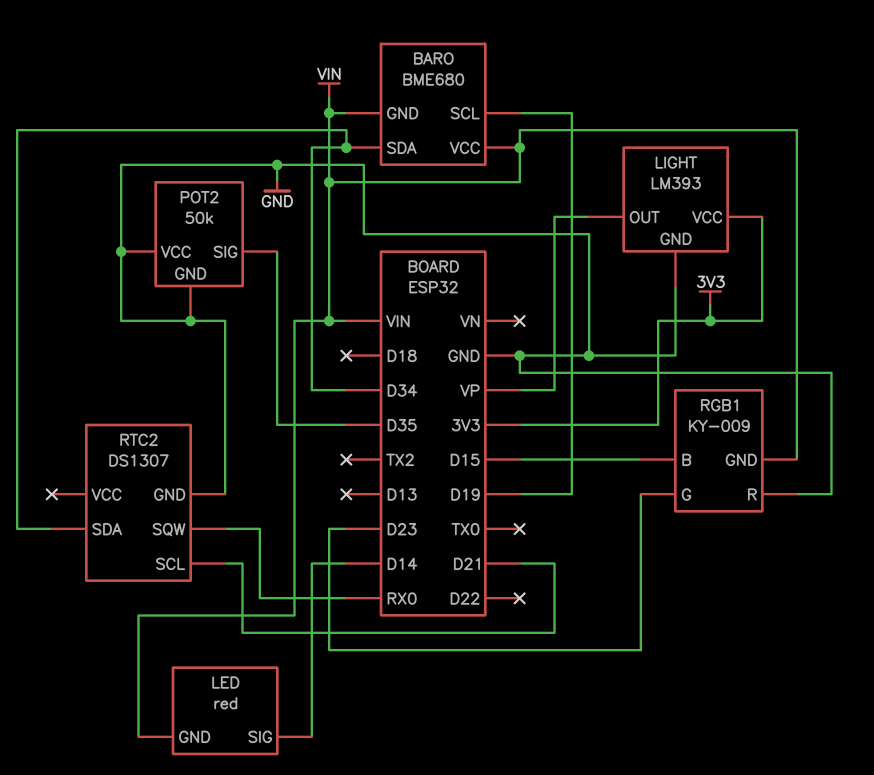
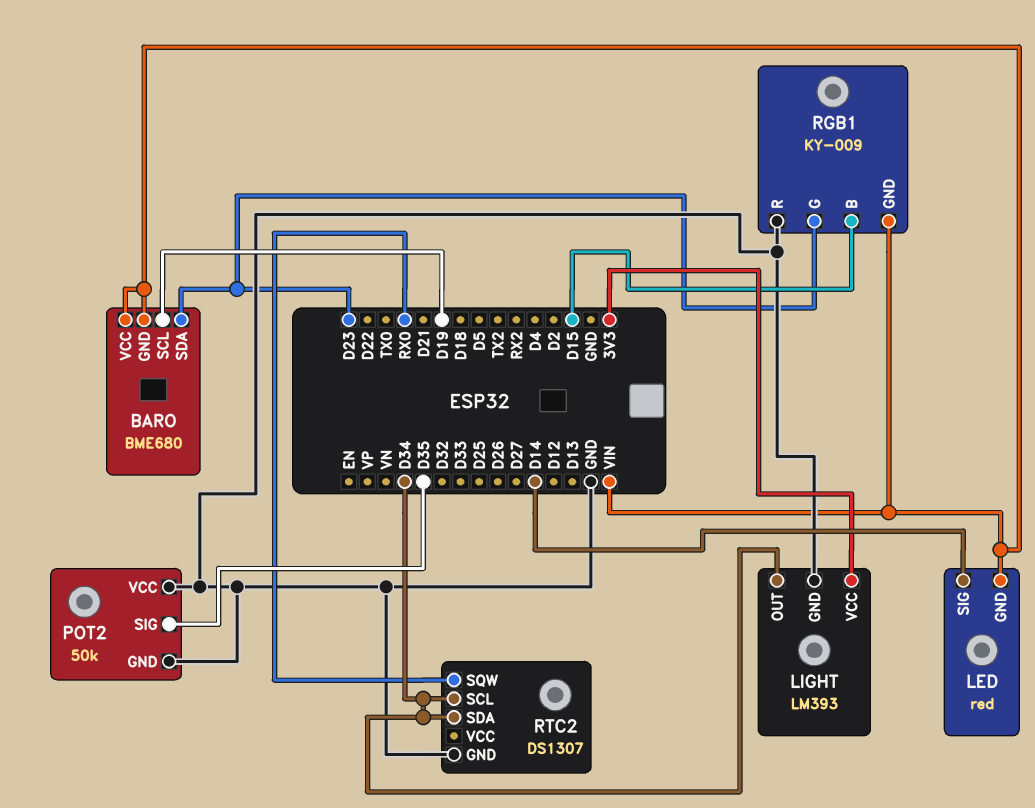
BARO pin SDA: D34 -> D23
LIGHT pin OUT: VP -> D34
RTC2 pin SCL: D21 -> D34

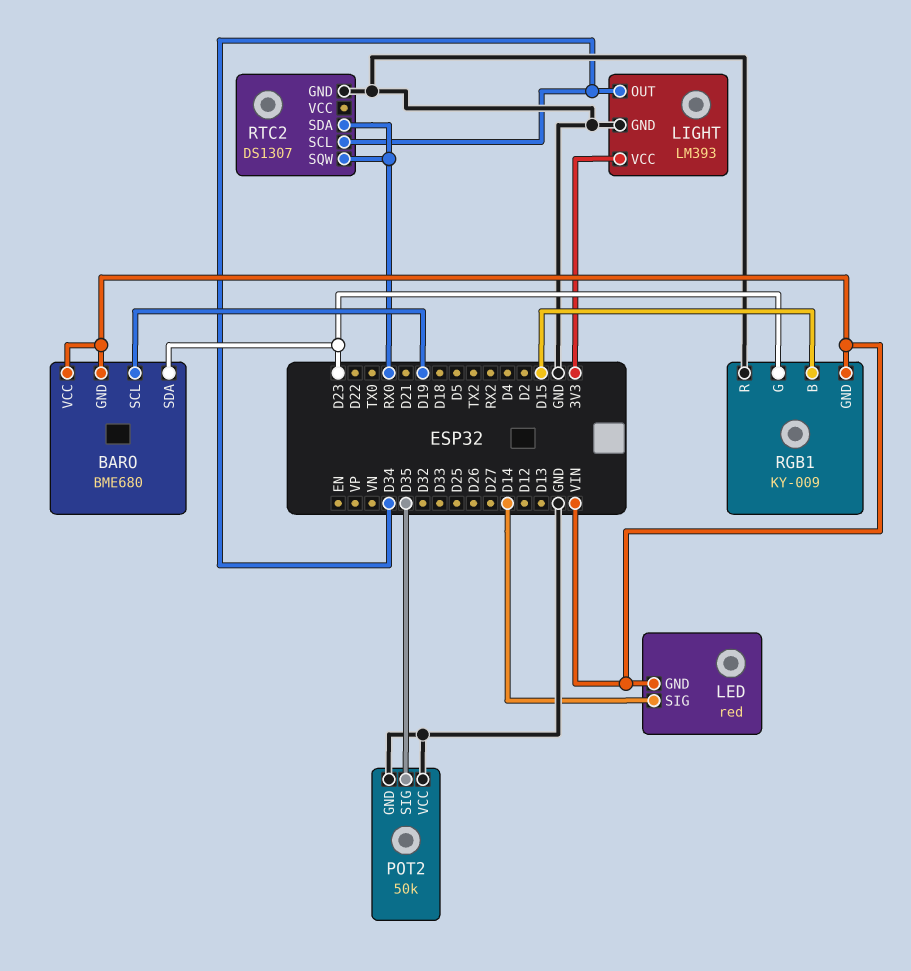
RTC2 pin SDA: D34 -> RX0

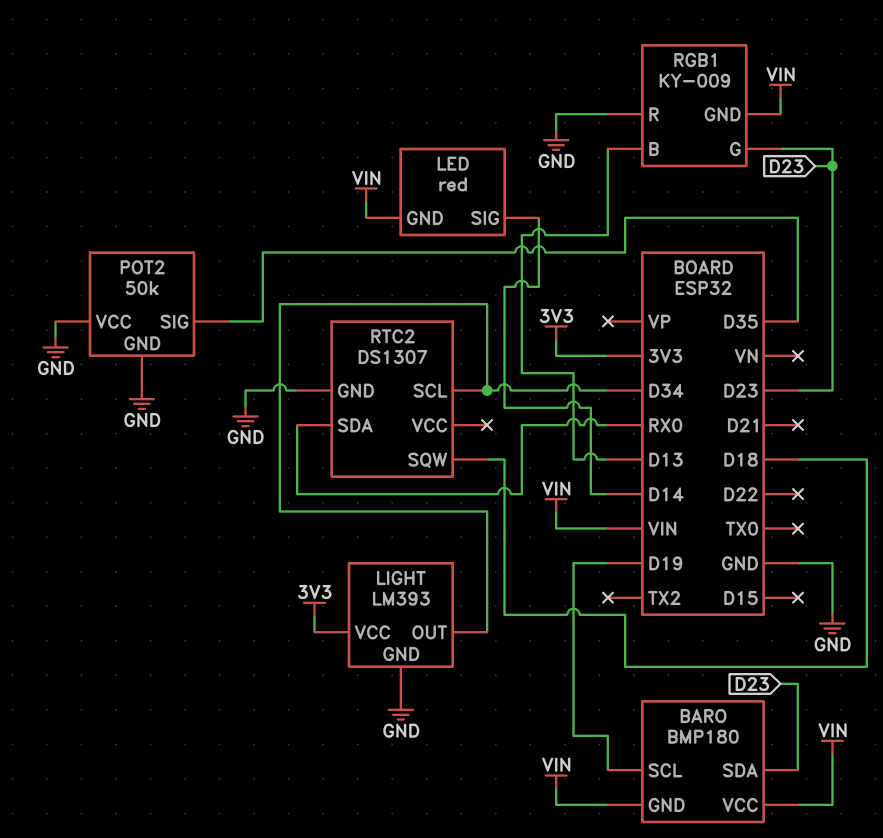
BARO: BME680 -> BMP180
RGB1 pin B: D15 -> D13
RTC2 pin SQW: RX0 -> D18

